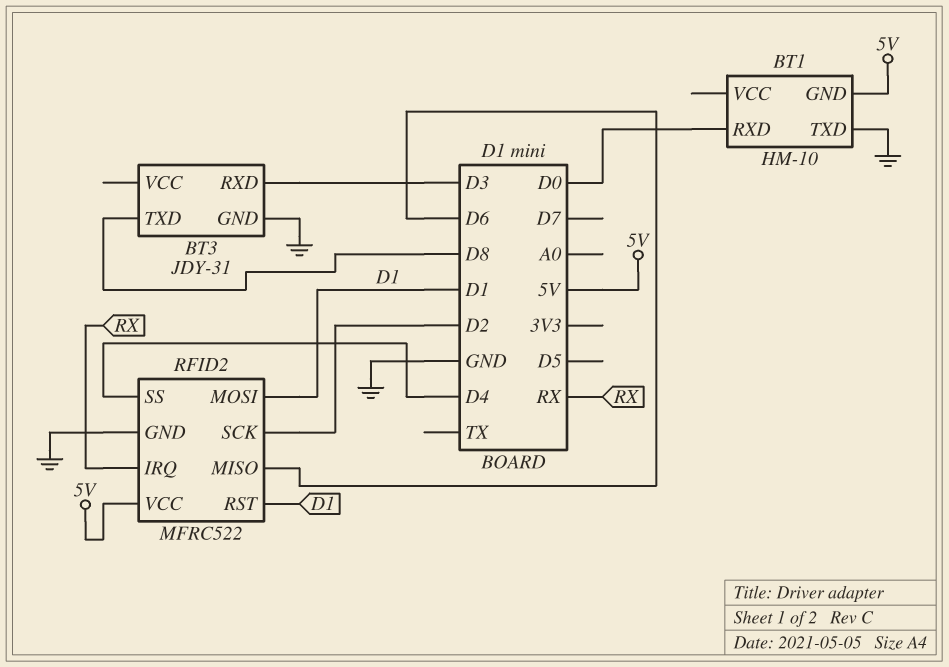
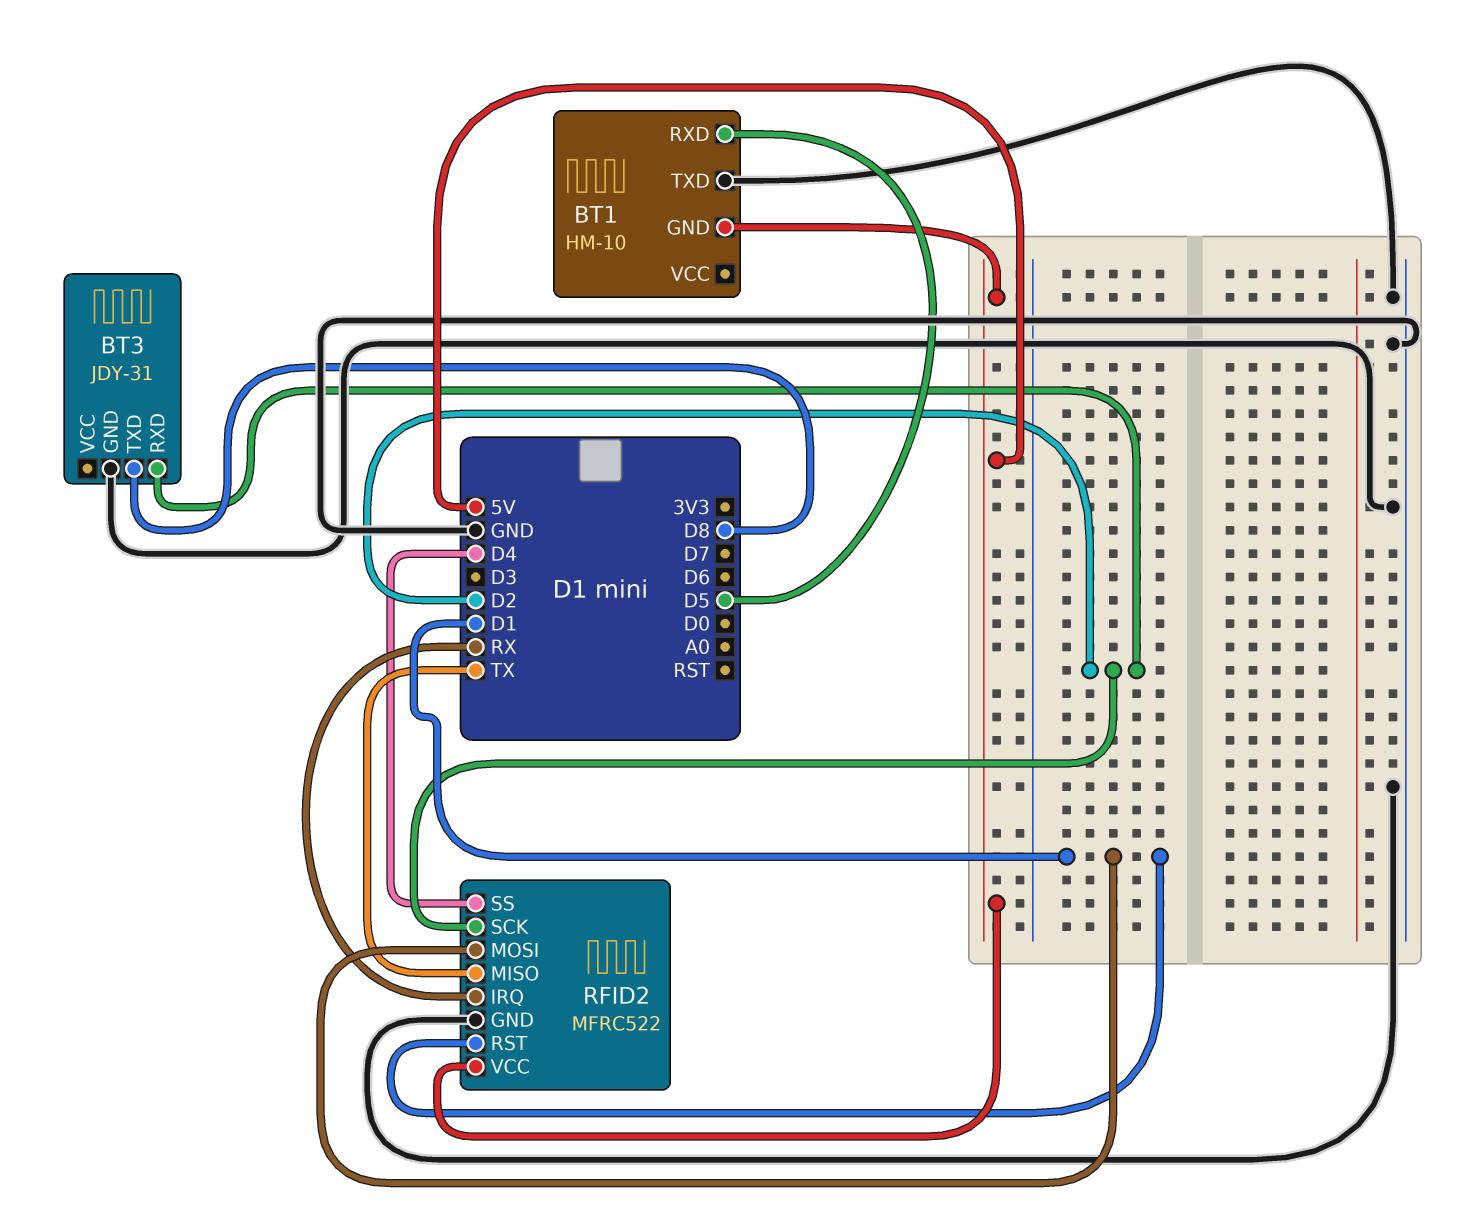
BT1 pin RXD: D0 -> D5
BT3 pin RXD: D3 -> D2
RFID2 pin MISO: D6 -> TX

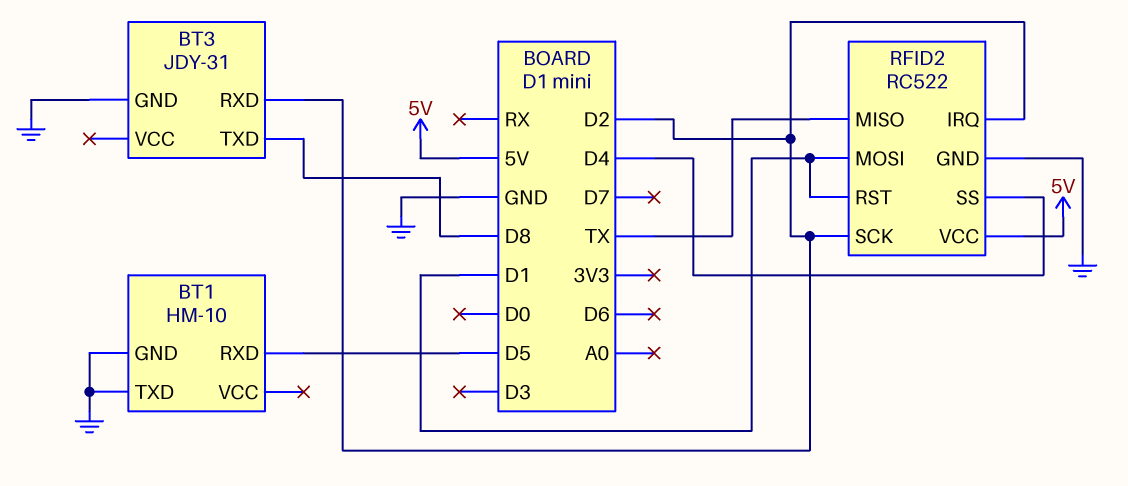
BT1 pin GND: 5V -> GND
RFID2: MFRC522 -> RC522
RFID2 pin IRQ: RX -> D2

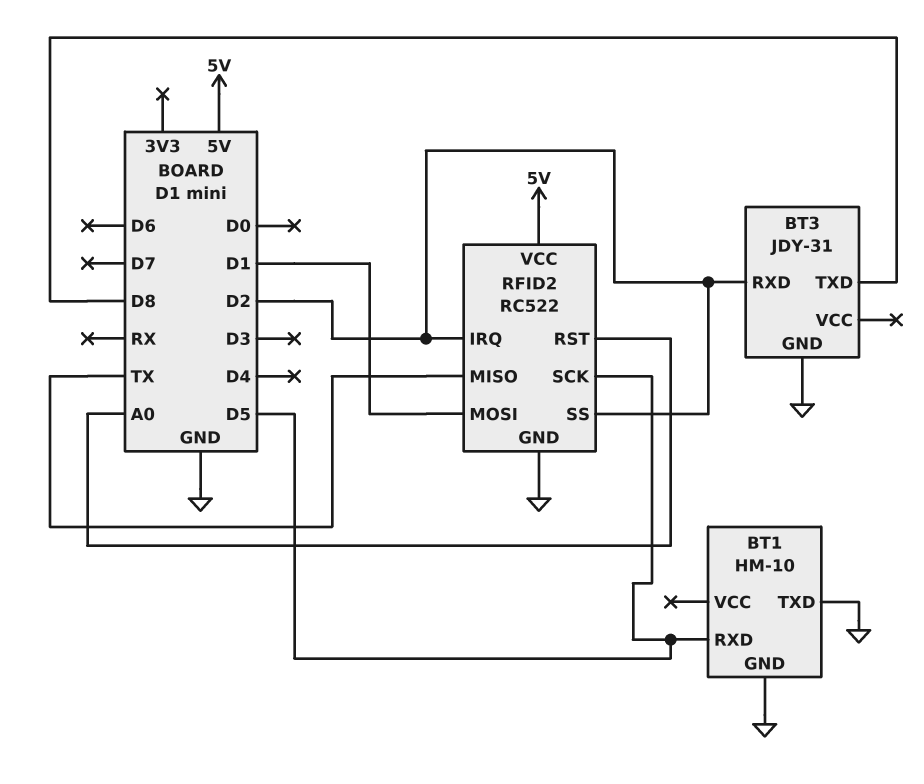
RFID2 pin RST: D1 -> A0
RFID2 pin SCK: D2 -> D5
RFID2 pin SS: D4 -> D2

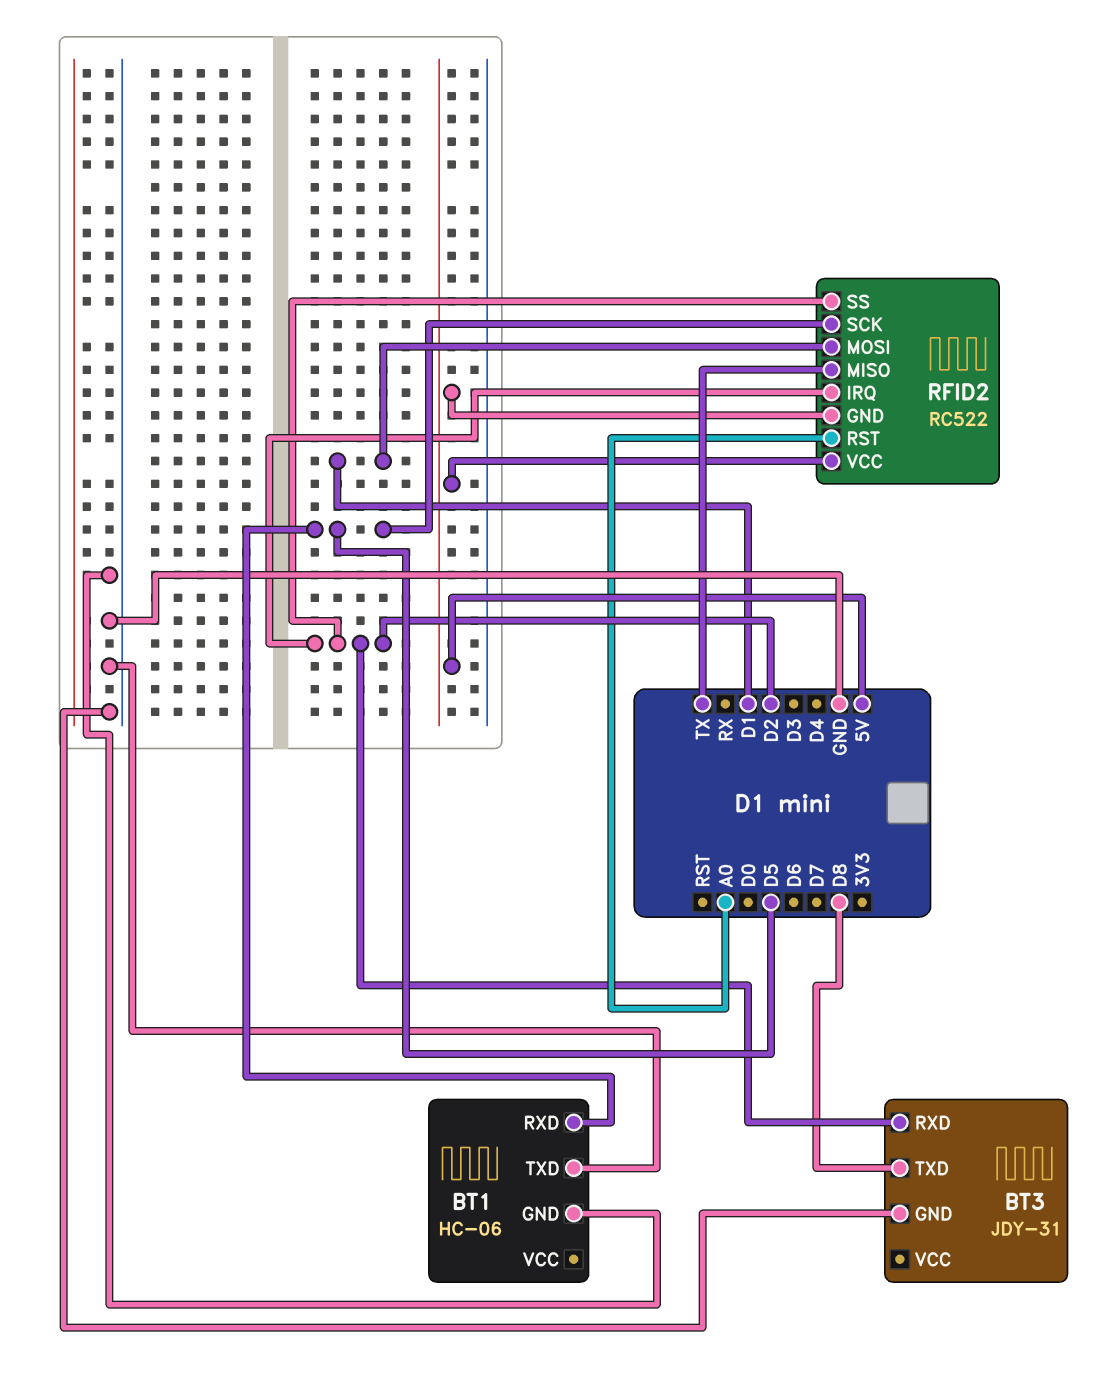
BT1: HM-10 -> HC-06
RFID2 pin GND: GND -> 5V

